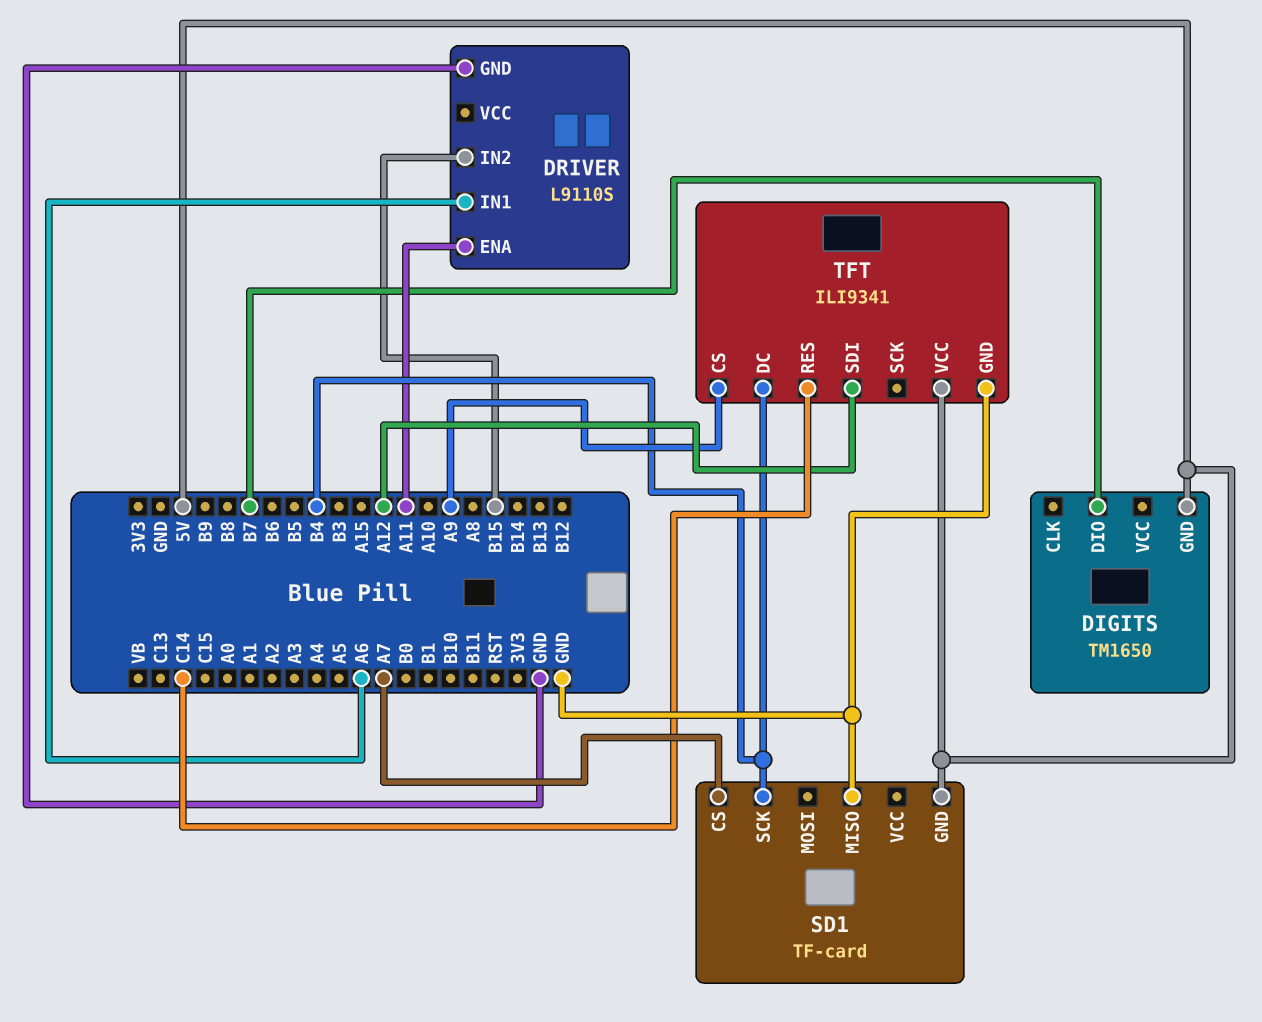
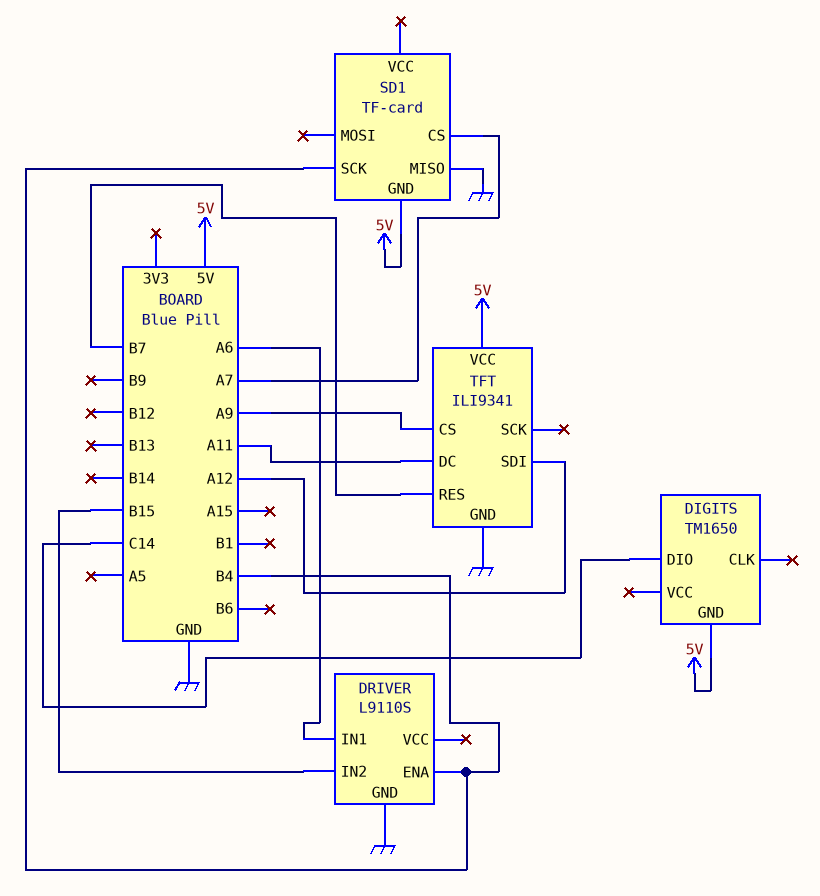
DIGITS pin DIO: B7 -> C14
DRIVER pin ENA: A11 -> B4
TFT pin DC: B4 -> A11
TFT pin RES: C14 -> B7

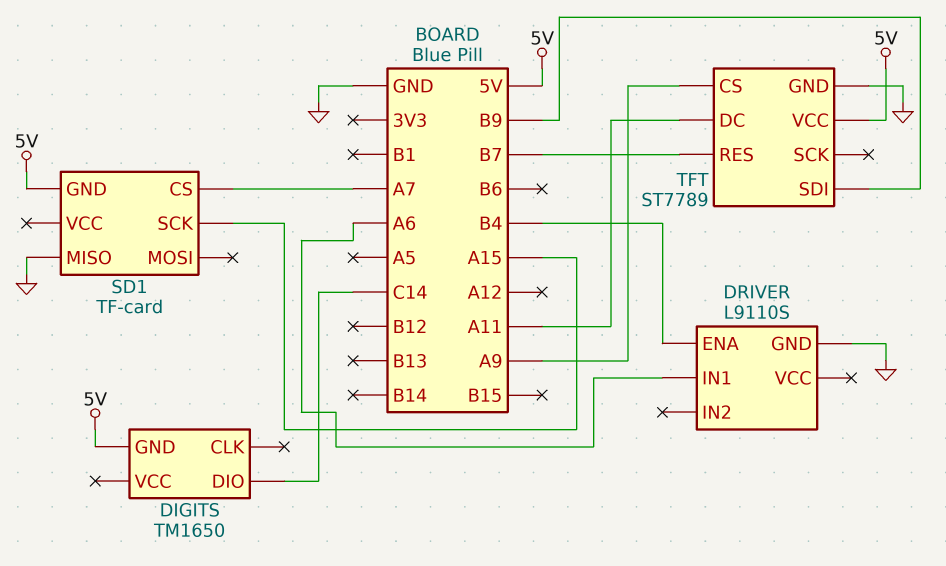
DRIVER pin IN2: B15 -> none
SD1 pin SCK: B4 -> A15
TFT: ILI9341 -> ST7789
TFT pin SDI: A12 -> B9

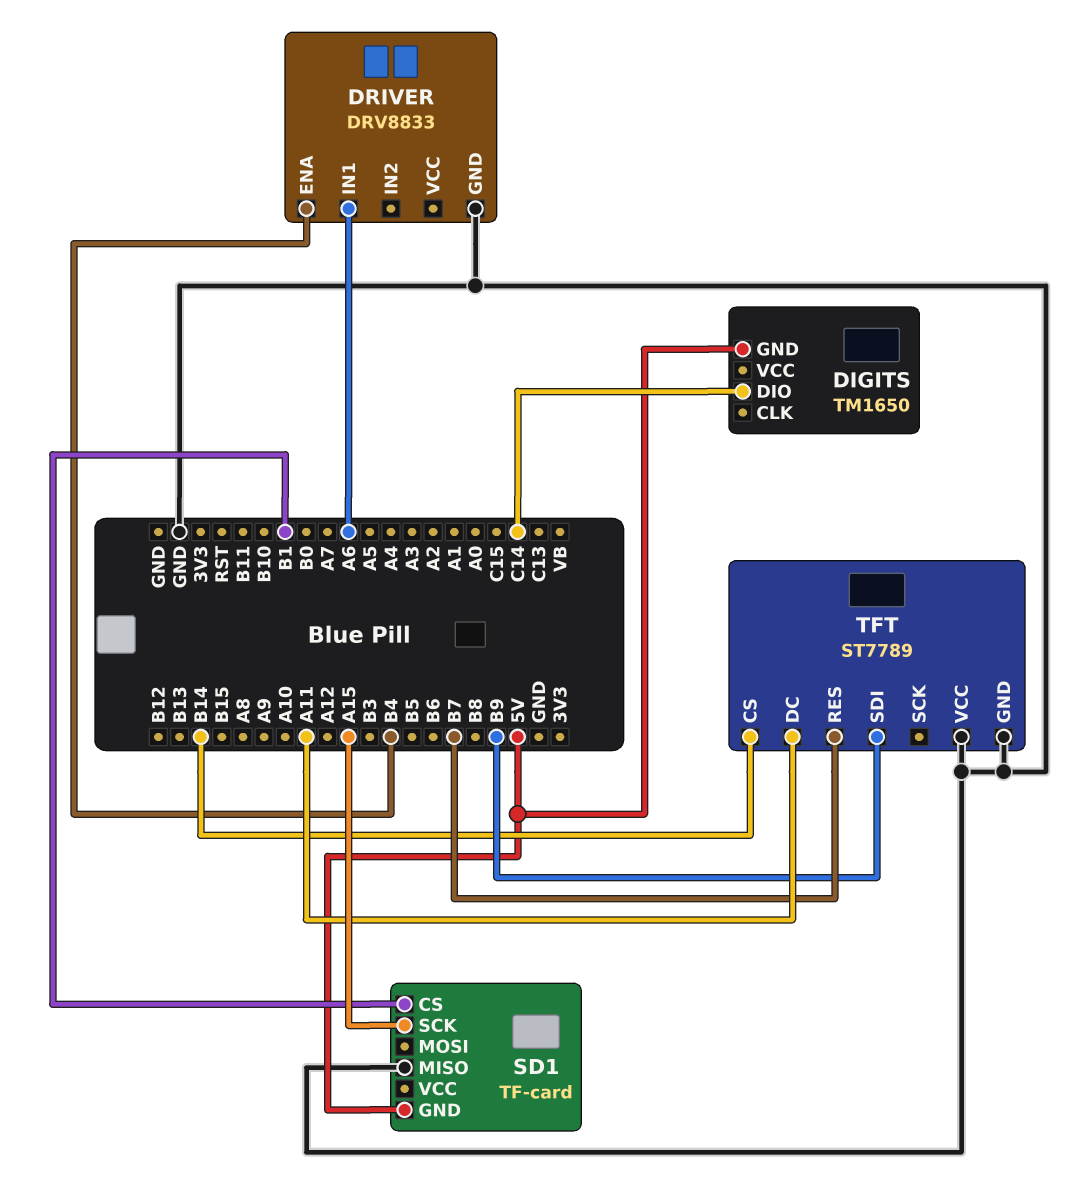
DRIVER: L9110S -> DRV8833
SD1 pin CS: A7 -> B1
TFT pin CS: A9 -> B14
TFT pin VCC: 5V -> GND

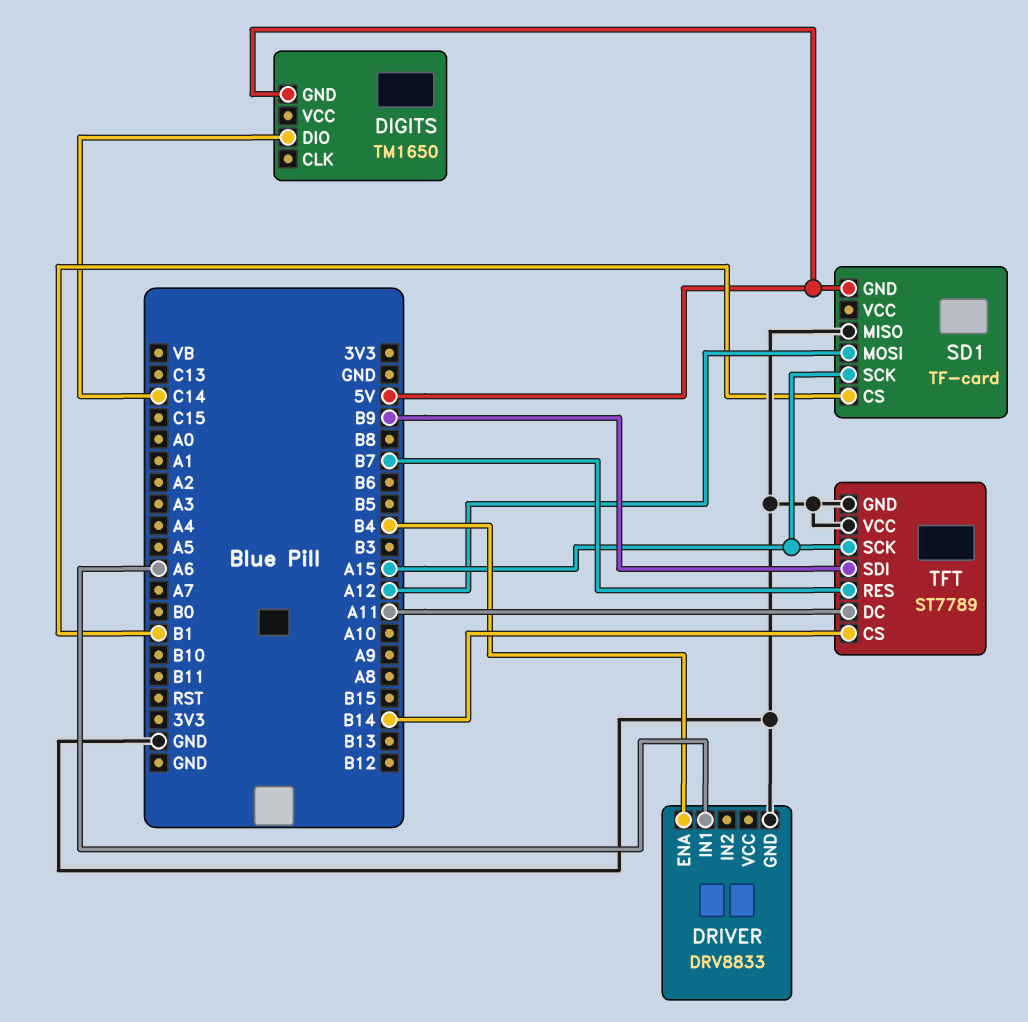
SD1 pin MOSI: none -> A12
TFT pin SCK: none -> A15

